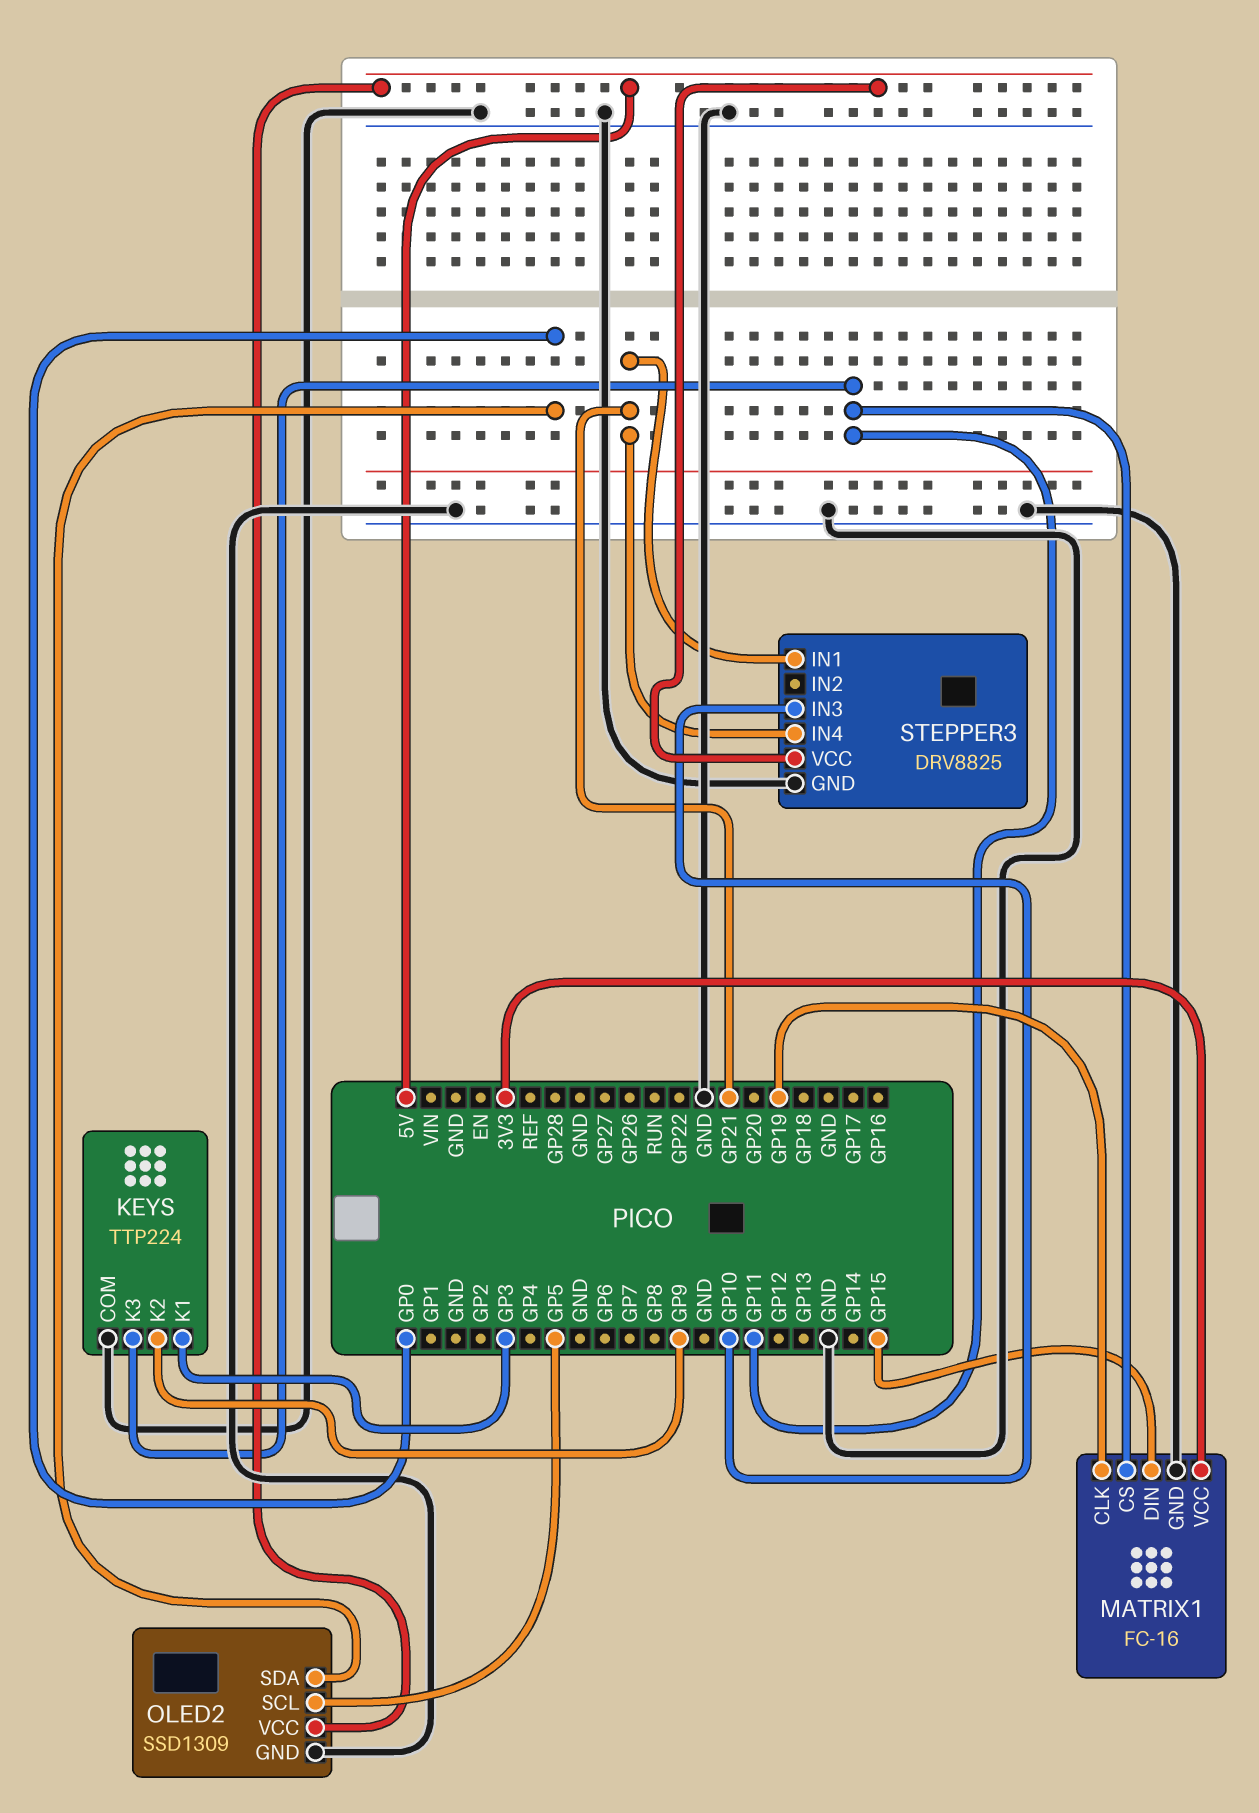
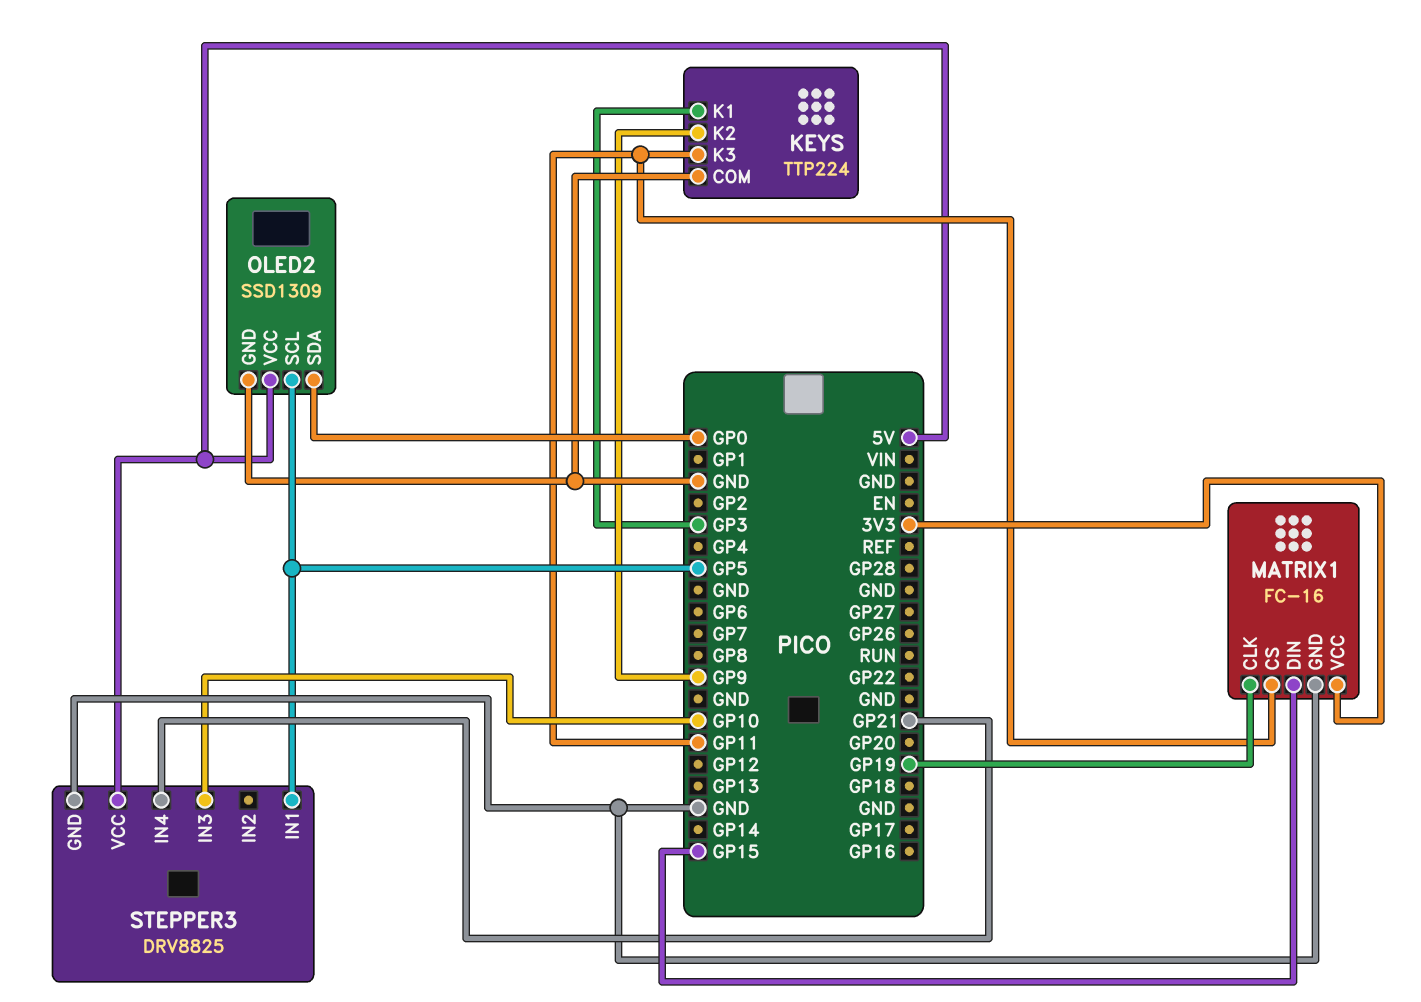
STEPPER3 pin IN1: GP21 -> GP5

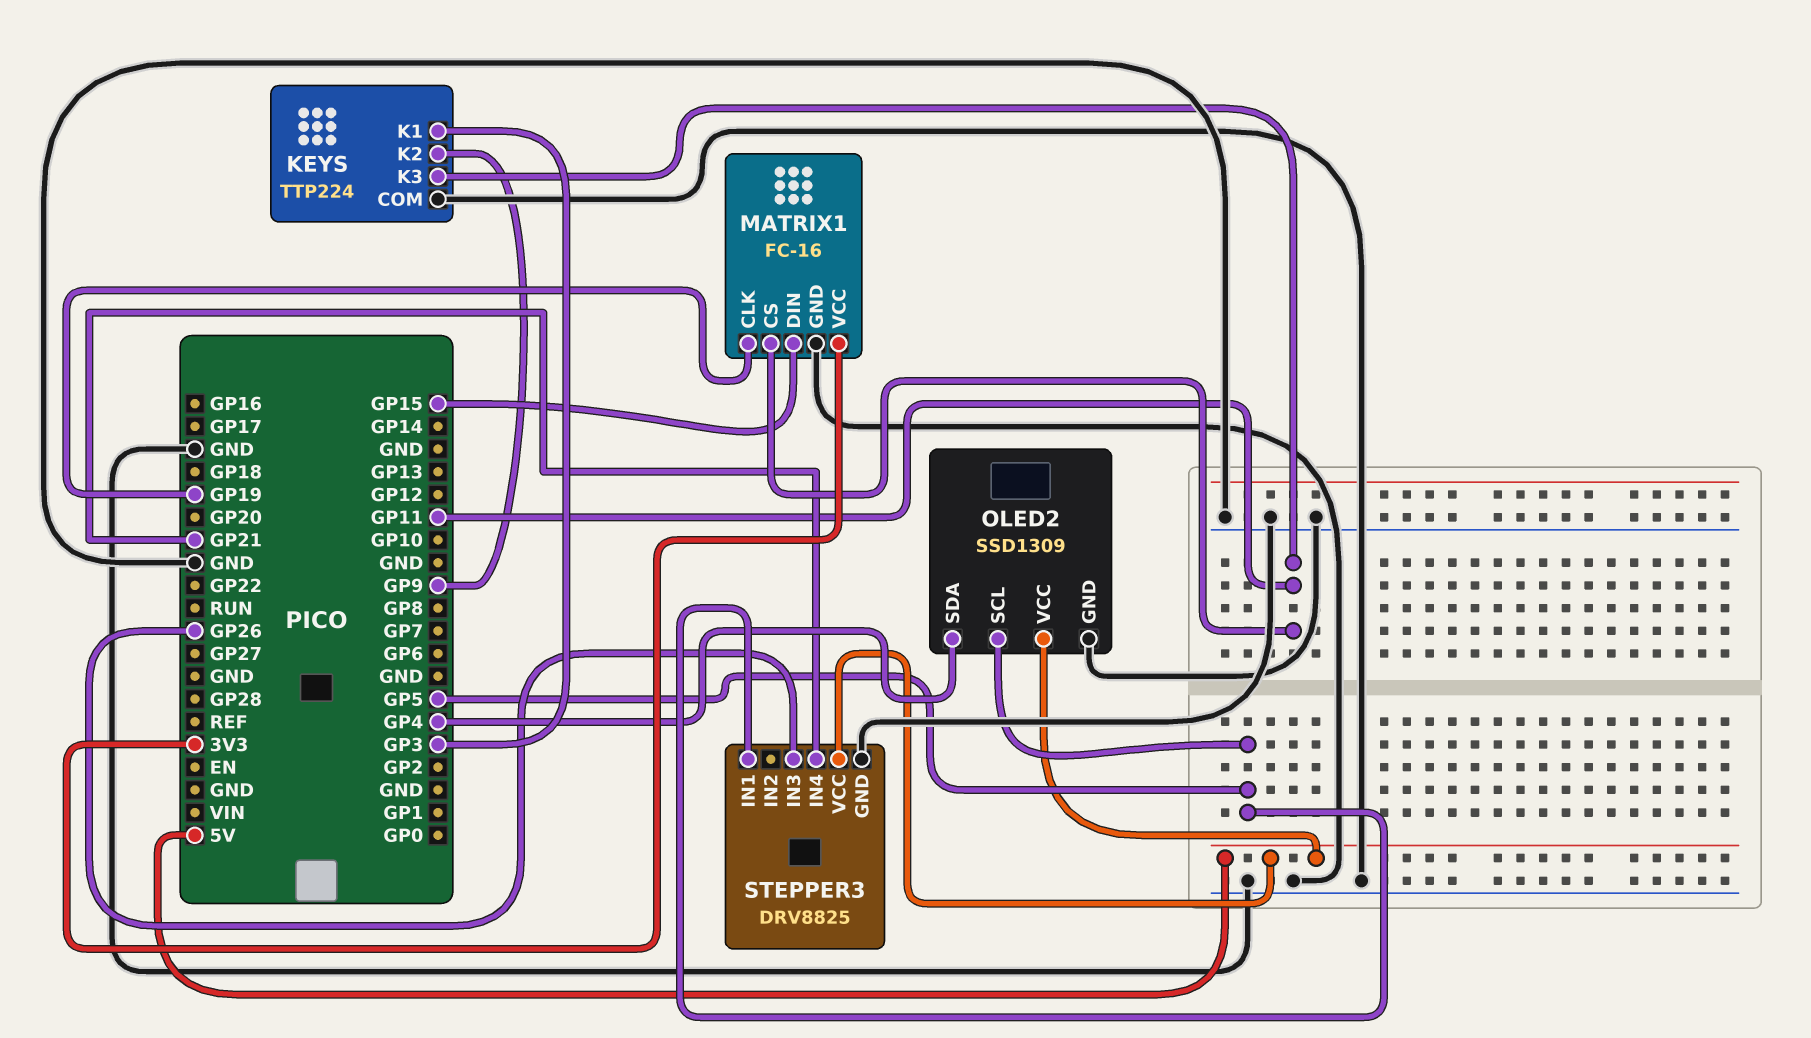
OLED2 pin SDA: GP0 -> GP4
STEPPER3 pin IN3: GP10 -> GP26

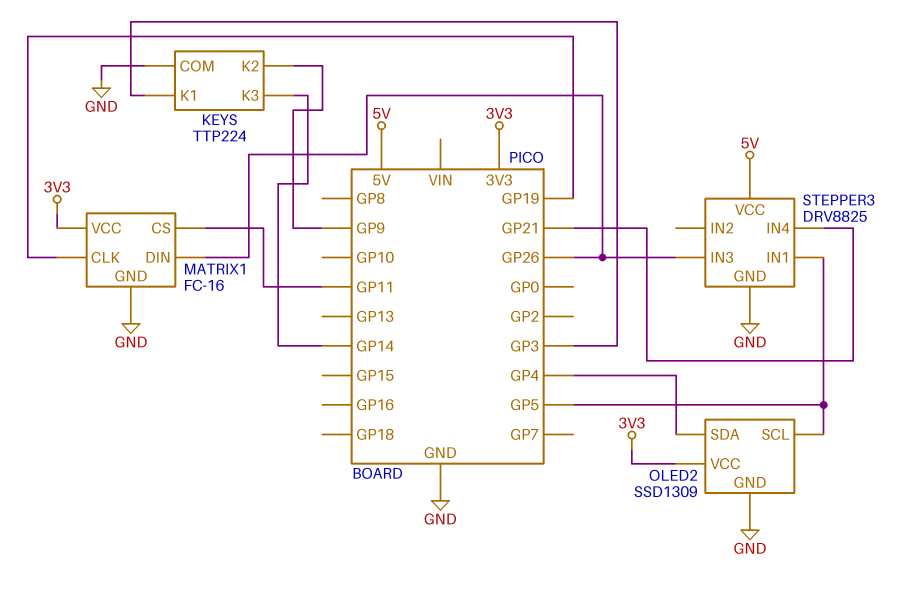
KEYS pin K3: GP11 -> GP14
MATRIX1 pin DIN: GP15 -> GP26
OLED2 pin VCC: 5V -> 3V3

